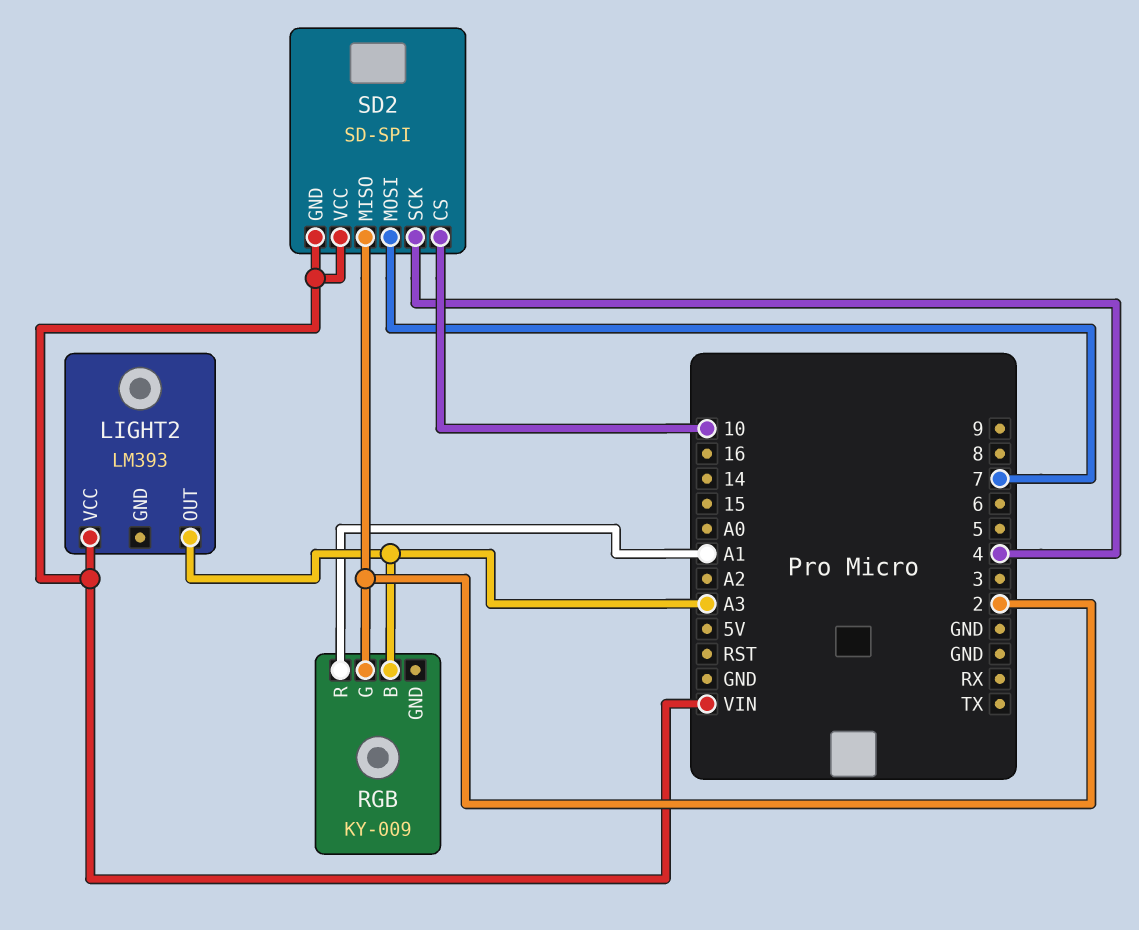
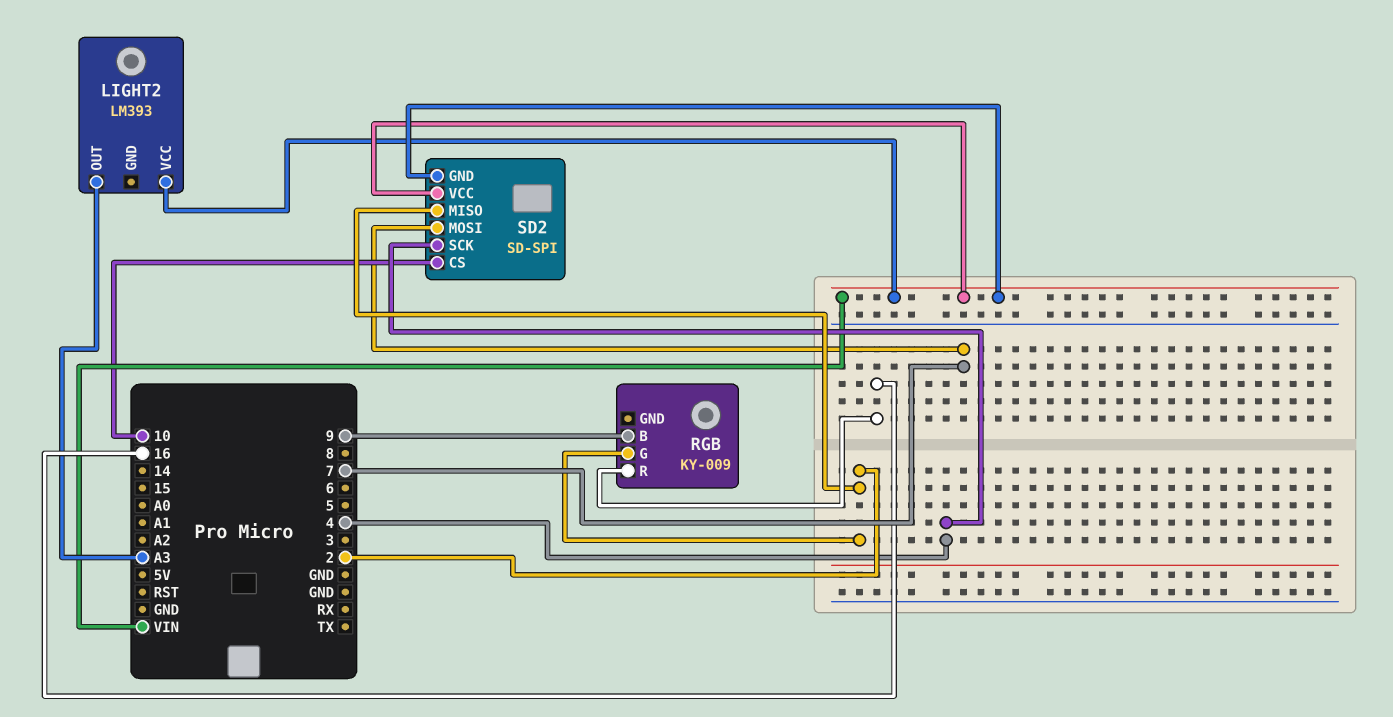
RGB pin B: A3 -> 9
RGB pin R: A1 -> 16

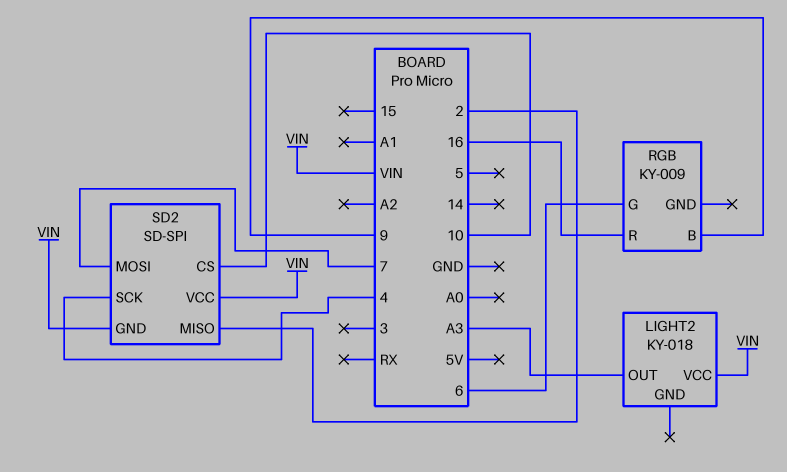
LIGHT2: LM393 -> KY-018
RGB pin G: 2 -> 6

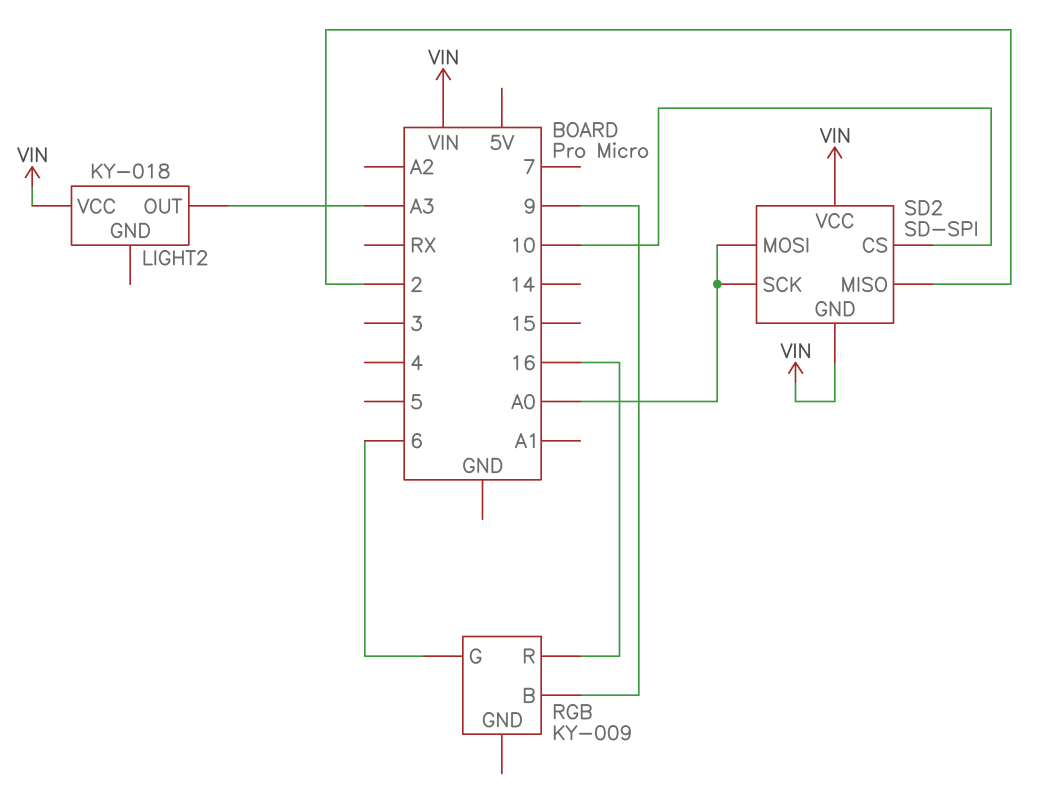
SD2 pin MOSI: 7 -> A0
SD2 pin SCK: 4 -> A0

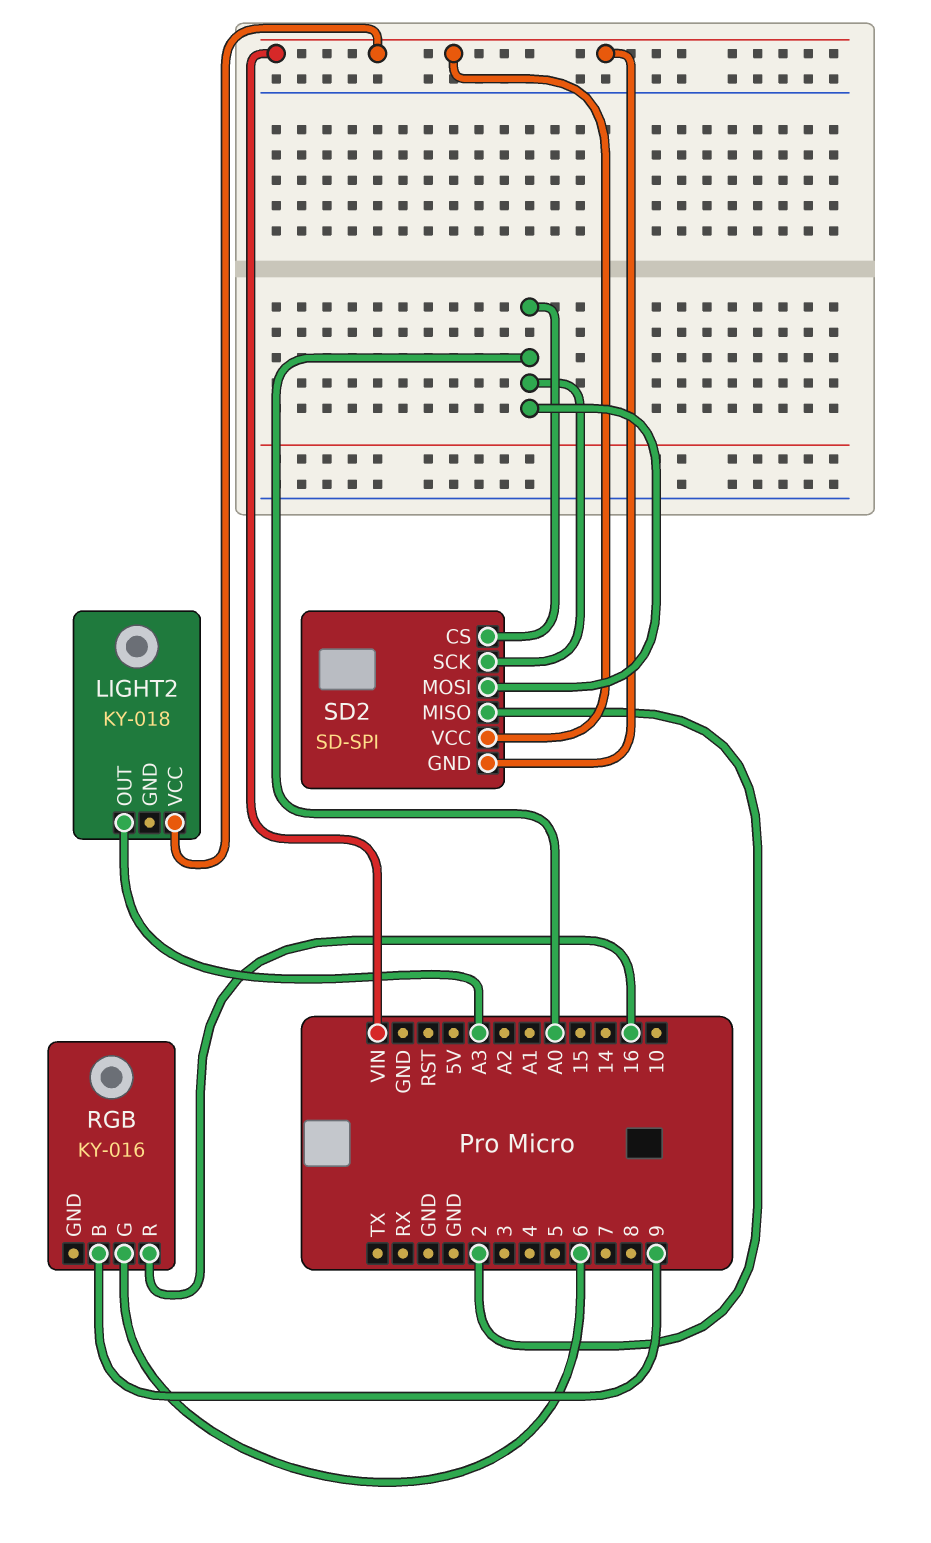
RGB: KY-009 -> KY-016
SD2 pin CS: 10 -> A0

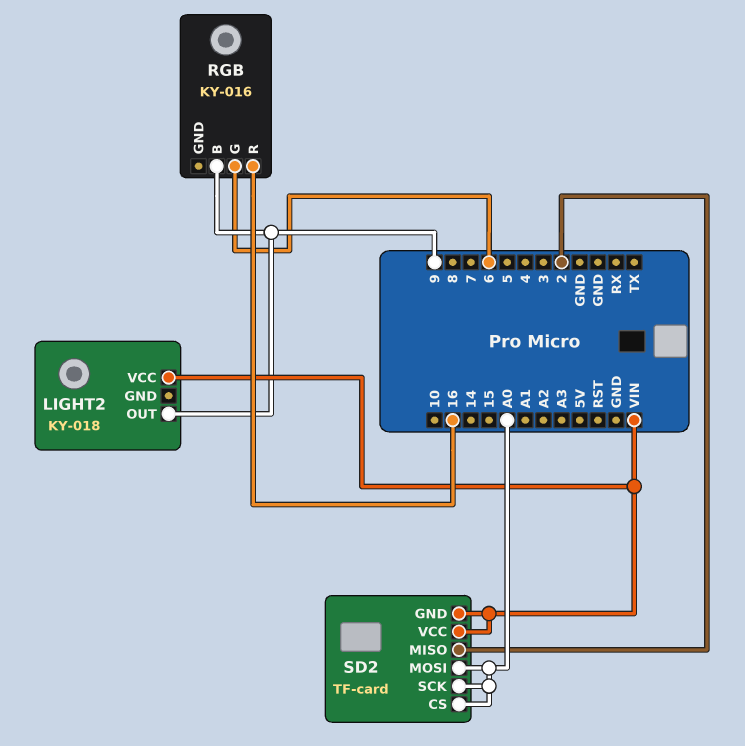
LIGHT2 pin OUT: A3 -> 9
SD2: SD-SPI -> TF-card

